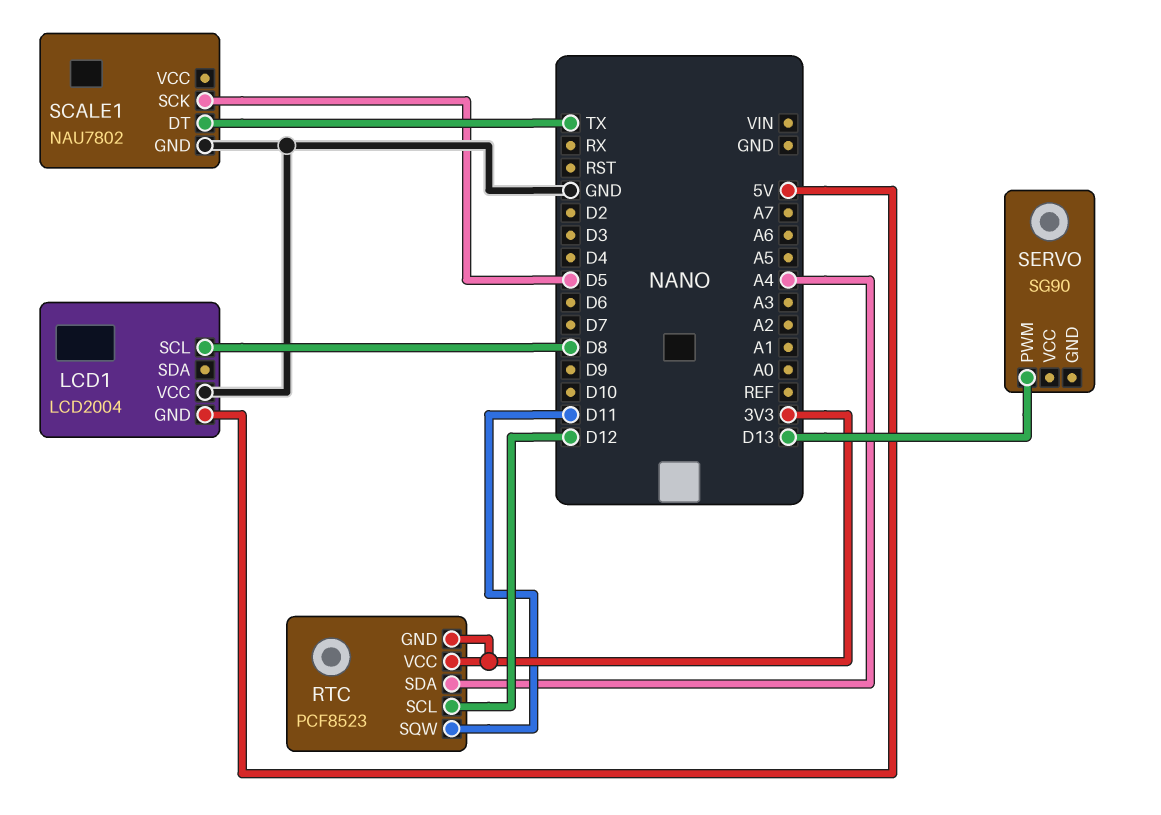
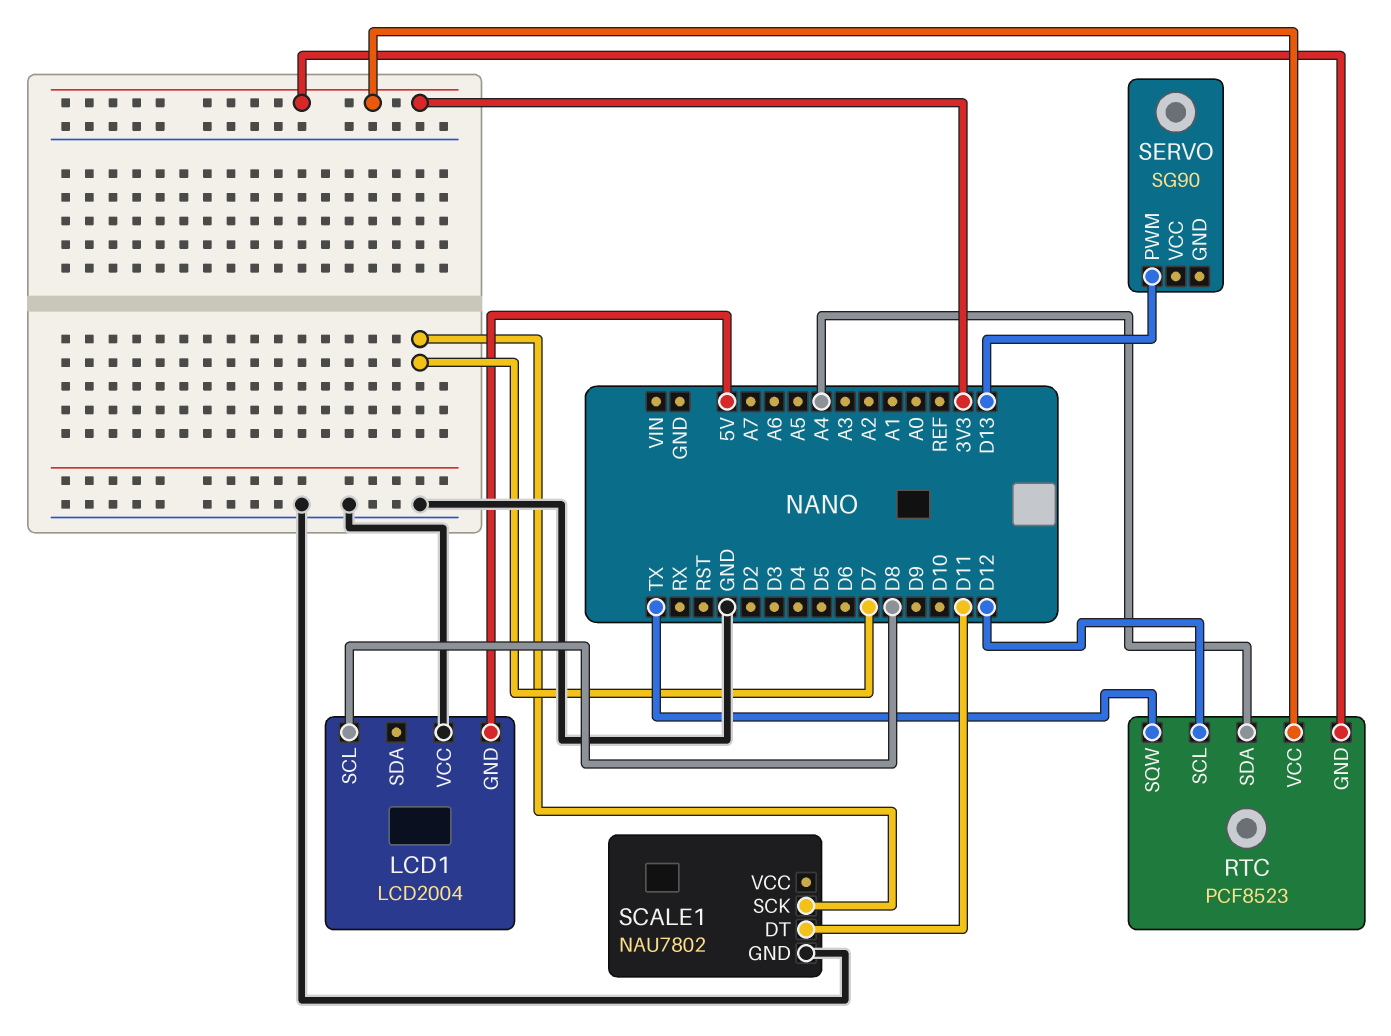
RTC pin SQW: D11 -> TX
SCALE1 pin DT: TX -> D11
SCALE1 pin SCK: D5 -> D7

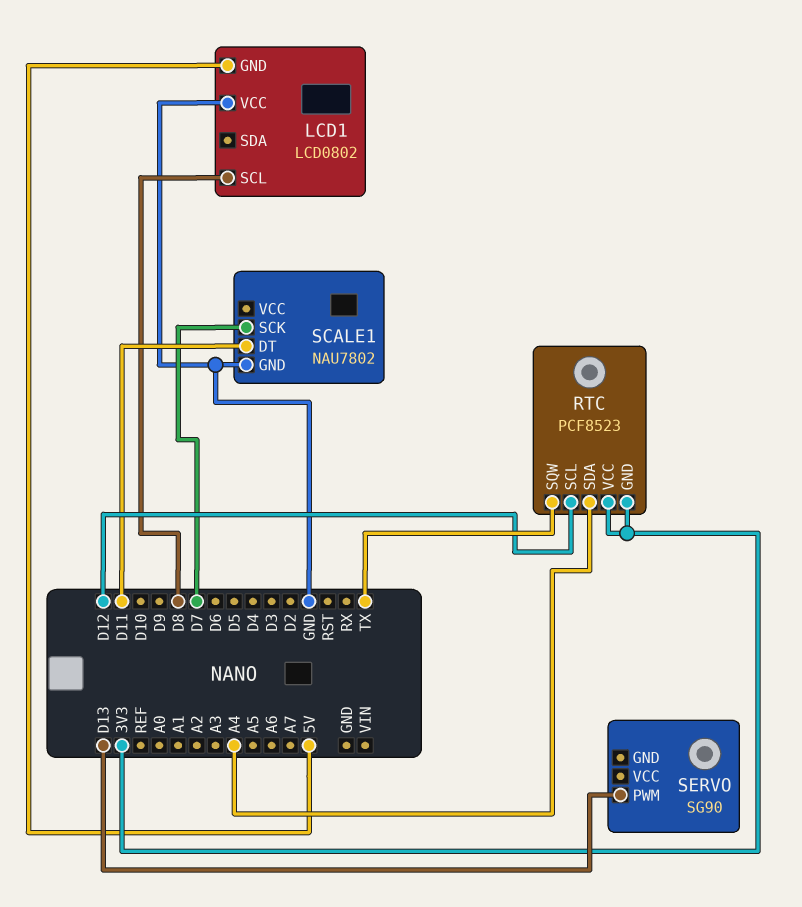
LCD1: LCD2004 -> LCD0802

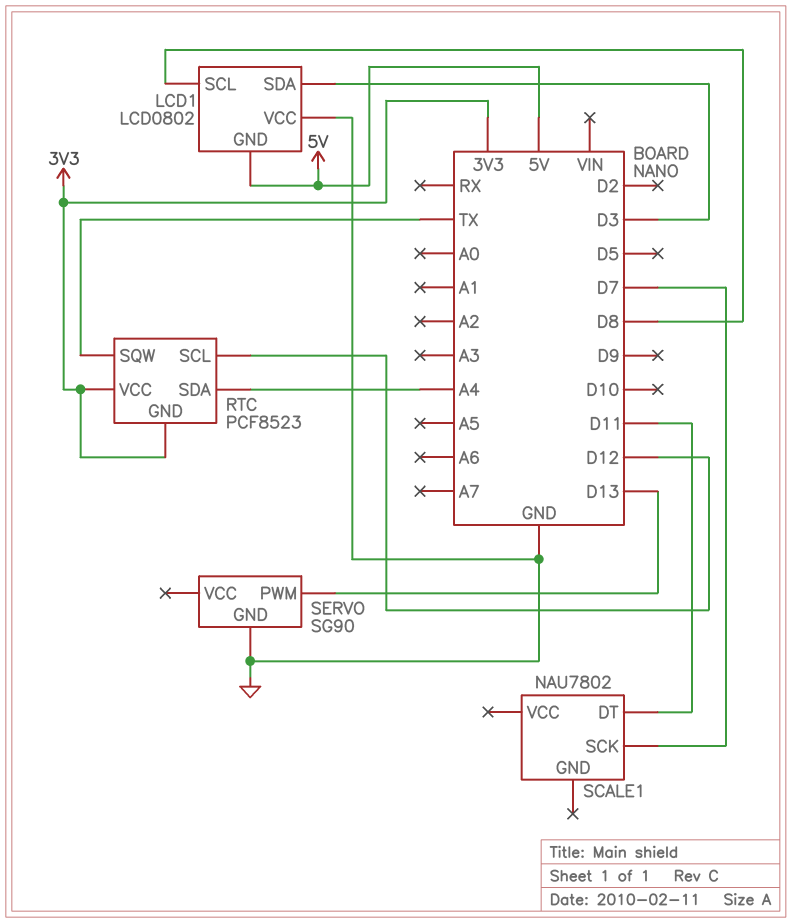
LCD1 pin SDA: none -> D3
SCALE1 pin GND: GND -> none
SERVO pin GND: none -> GND

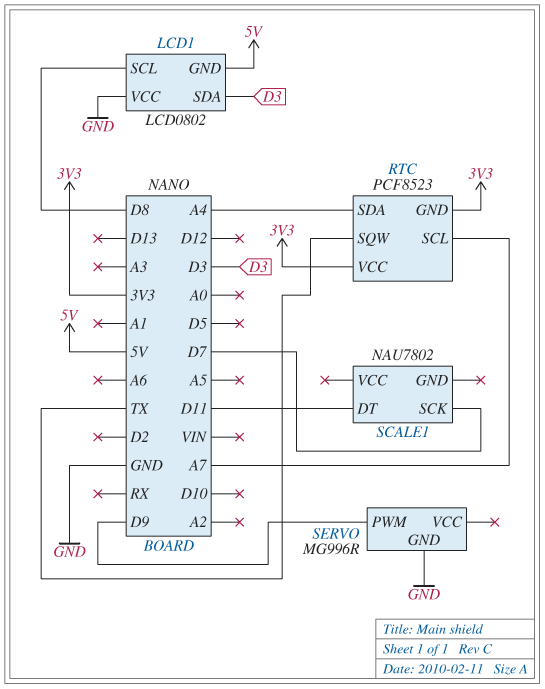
RTC pin SCL: D12 -> A7
SERVO: SG90 -> MG996R
SERVO pin PWM: D13 -> D9

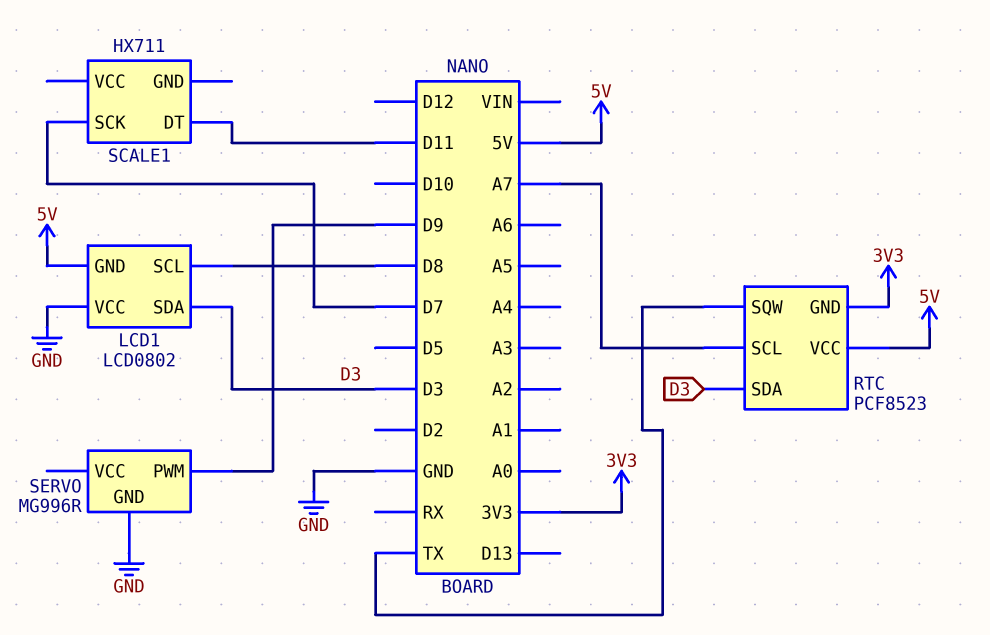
RTC pin SDA: A4 -> D3
RTC pin VCC: 3V3 -> 5V
SCALE1: NAU7802 -> HX711

